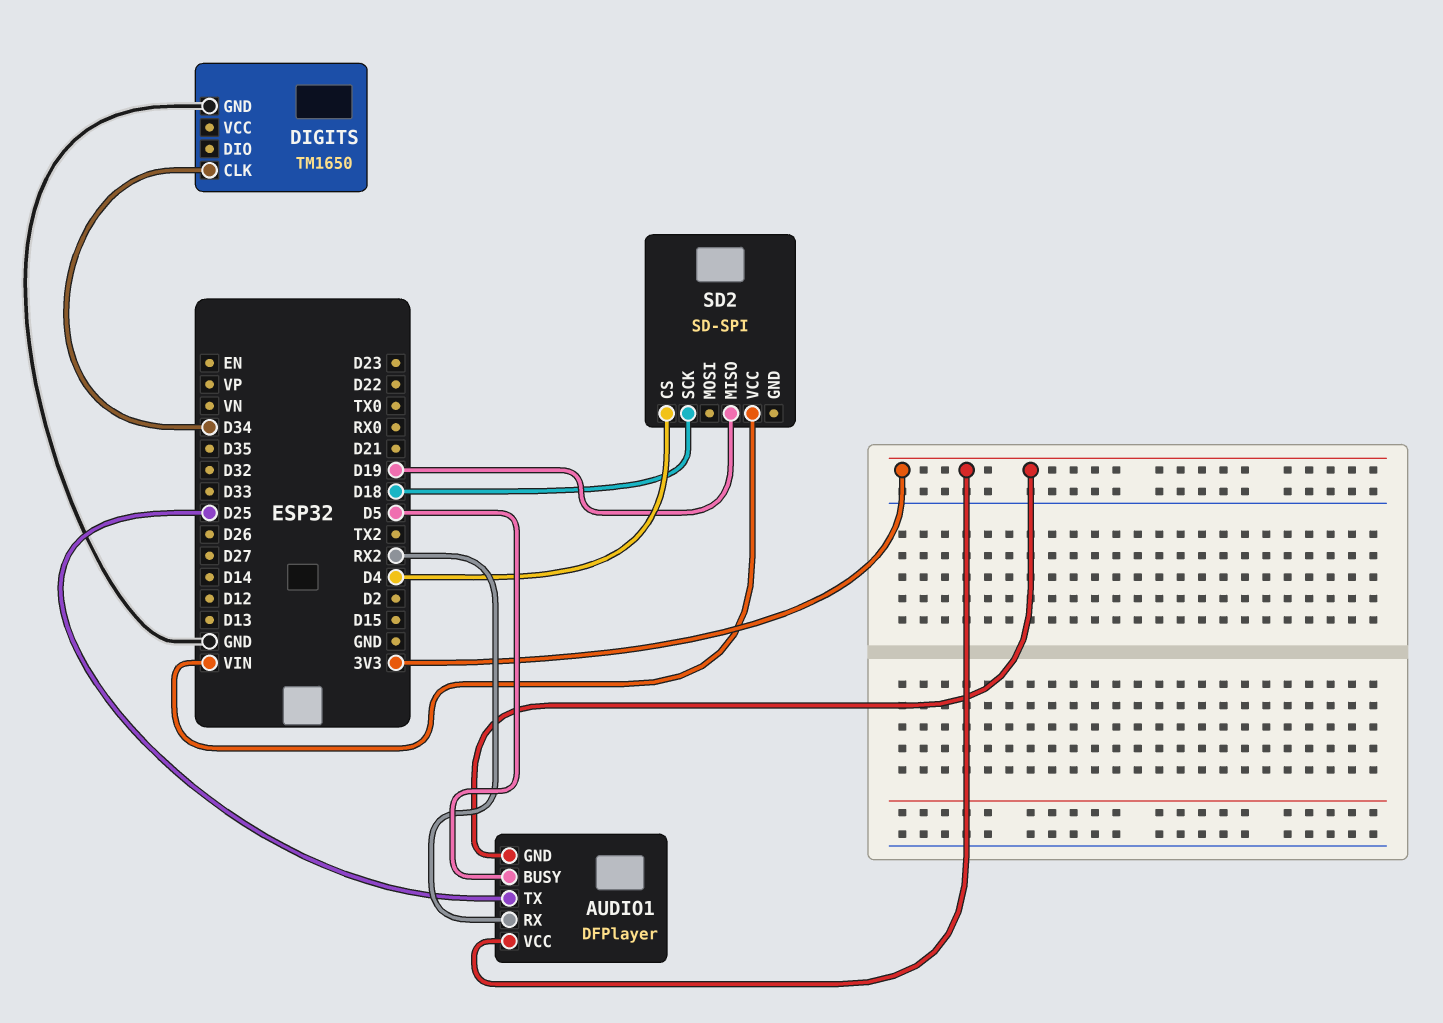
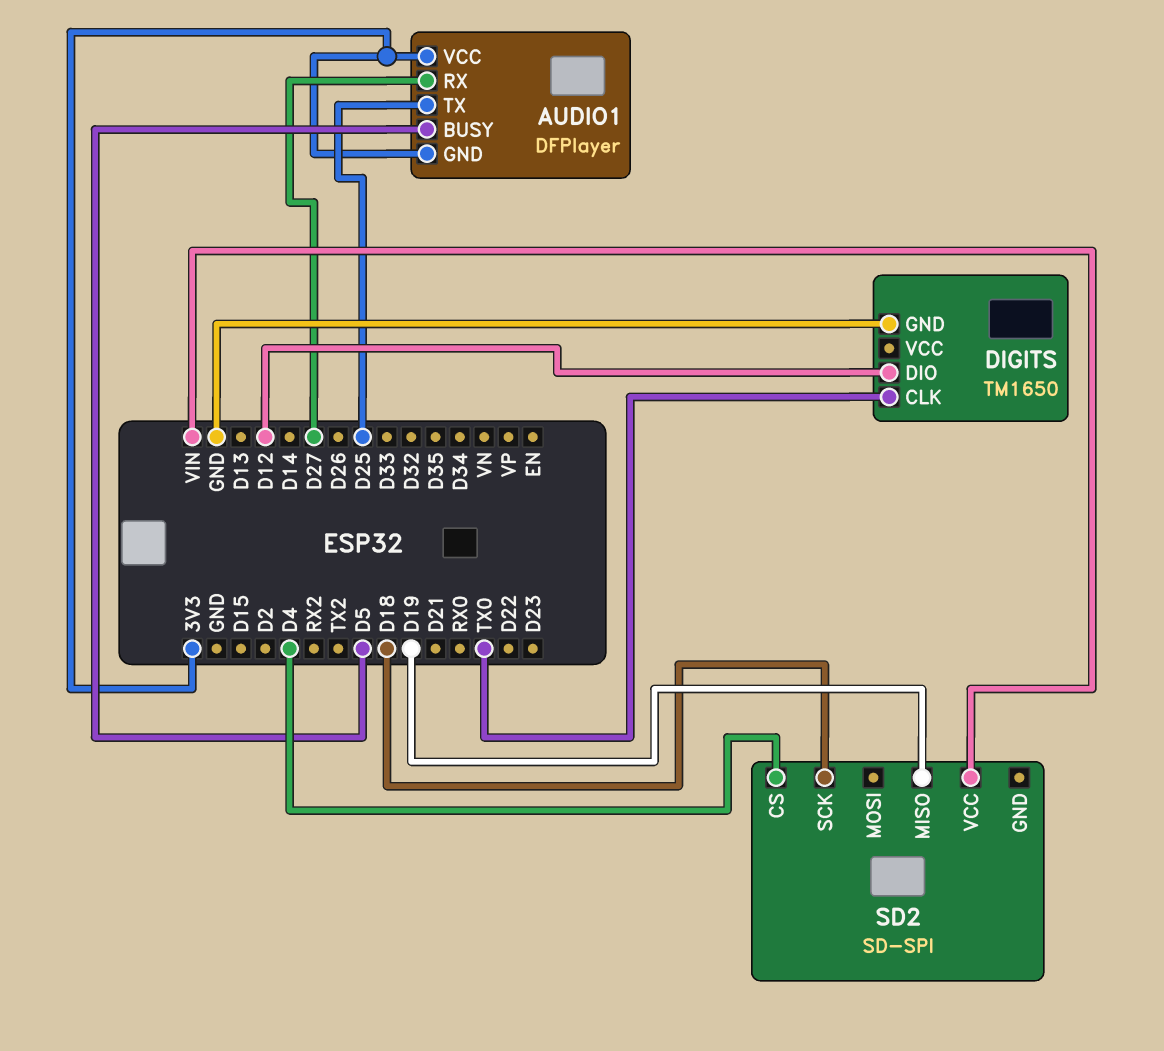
AUDIO1 pin RX: RX2 -> D27
DIGITS pin CLK: D34 -> TX0
DIGITS pin DIO: none -> D12

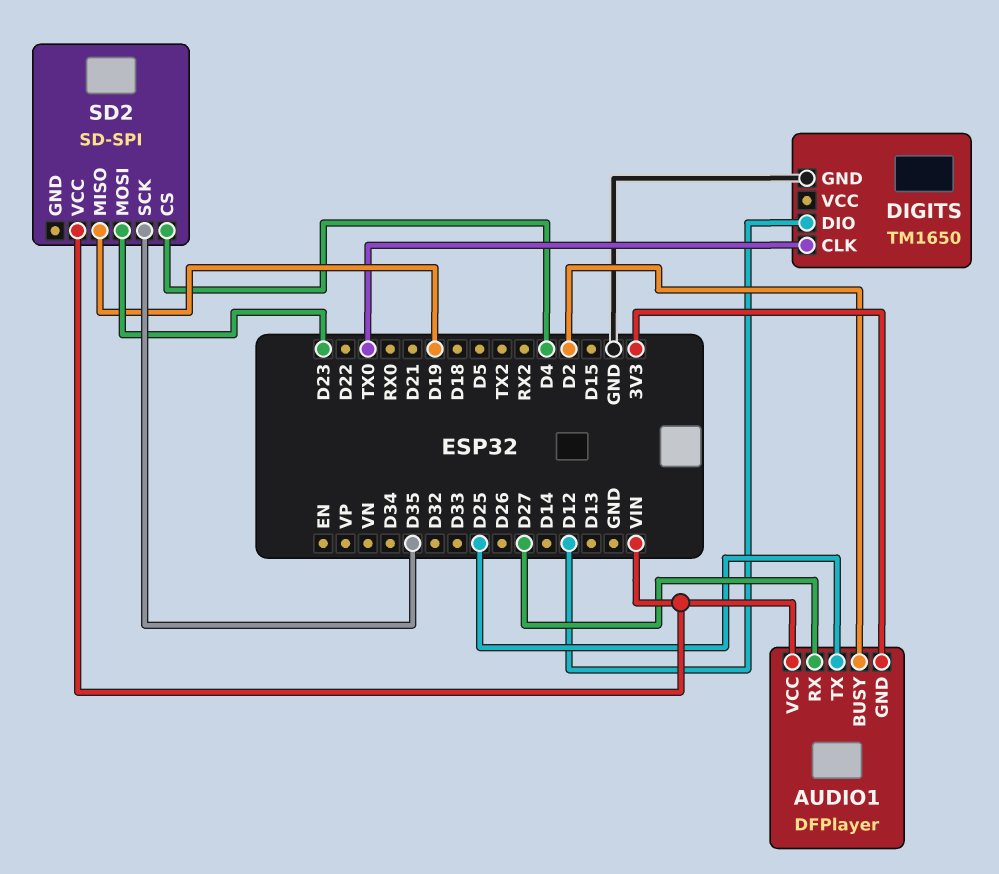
AUDIO1 pin BUSY: D5 -> D2
AUDIO1 pin VCC: 3V3 -> VIN
SD2 pin MOSI: none -> D23
SD2 pin SCK: D18 -> D35

